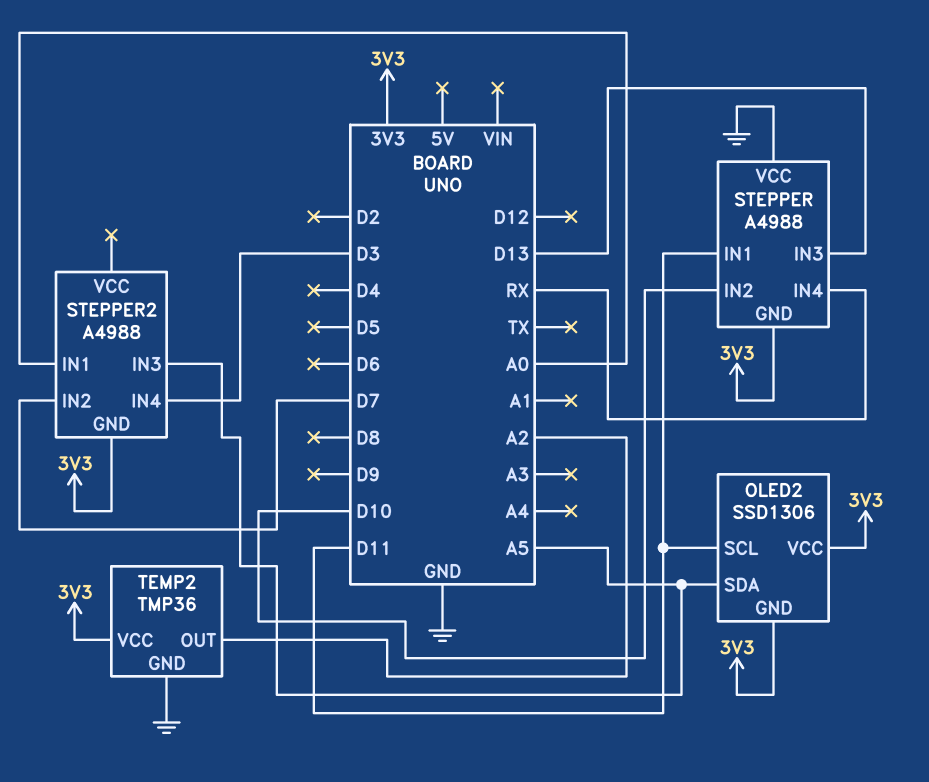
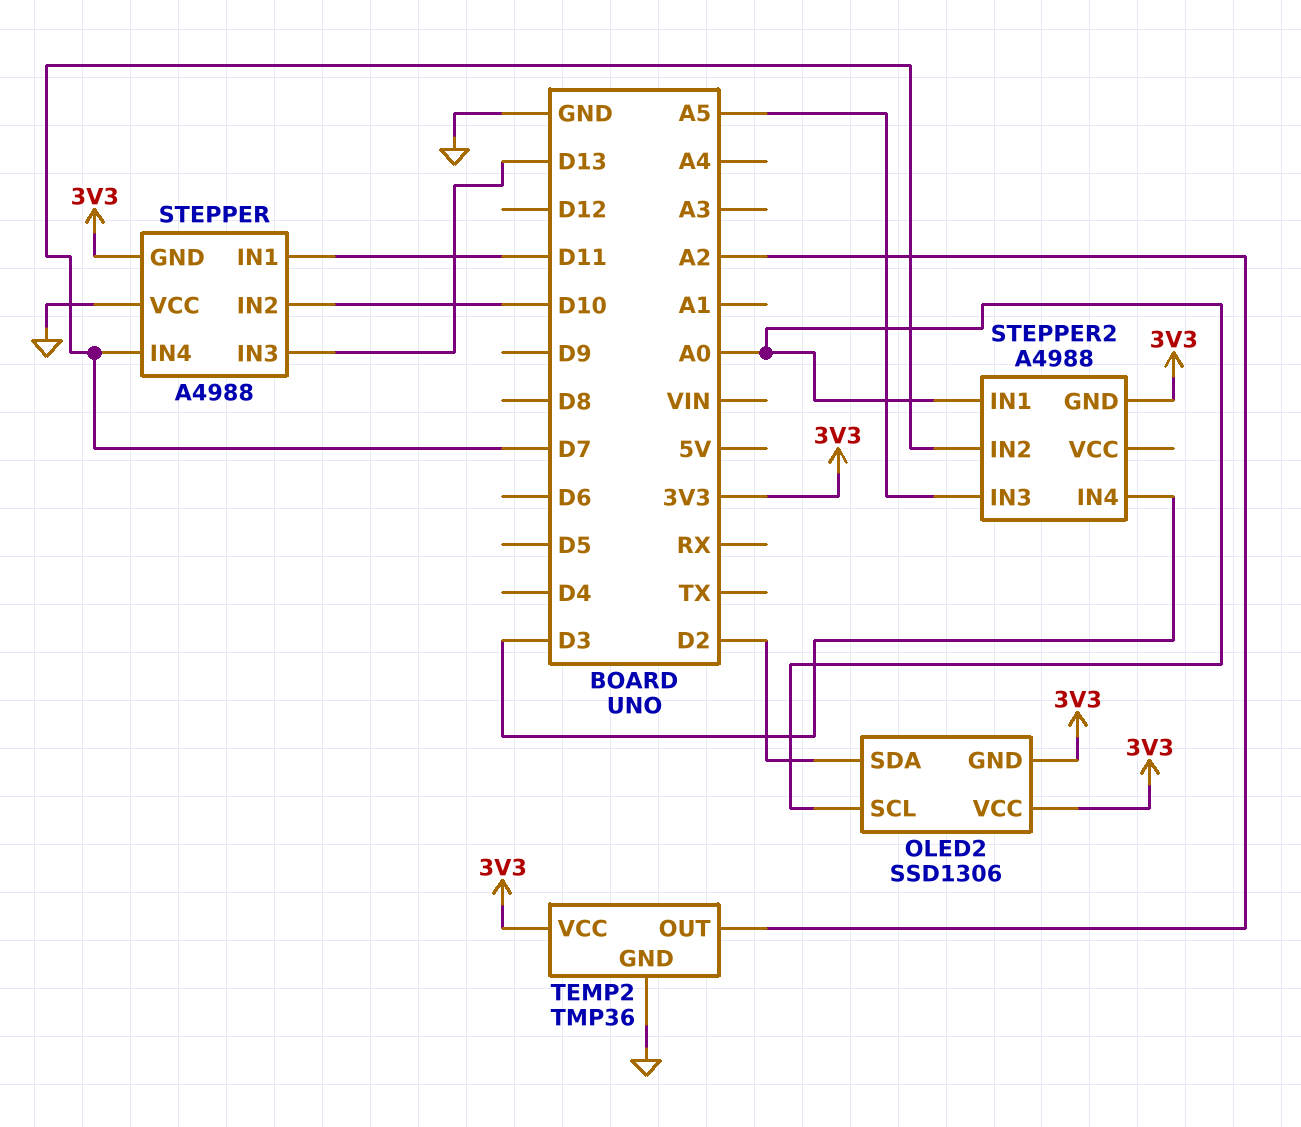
OLED2 pin SCL: D11 -> A0
OLED2 pin SDA: A5 -> D2
STEPPER pin IN4: RX -> D7

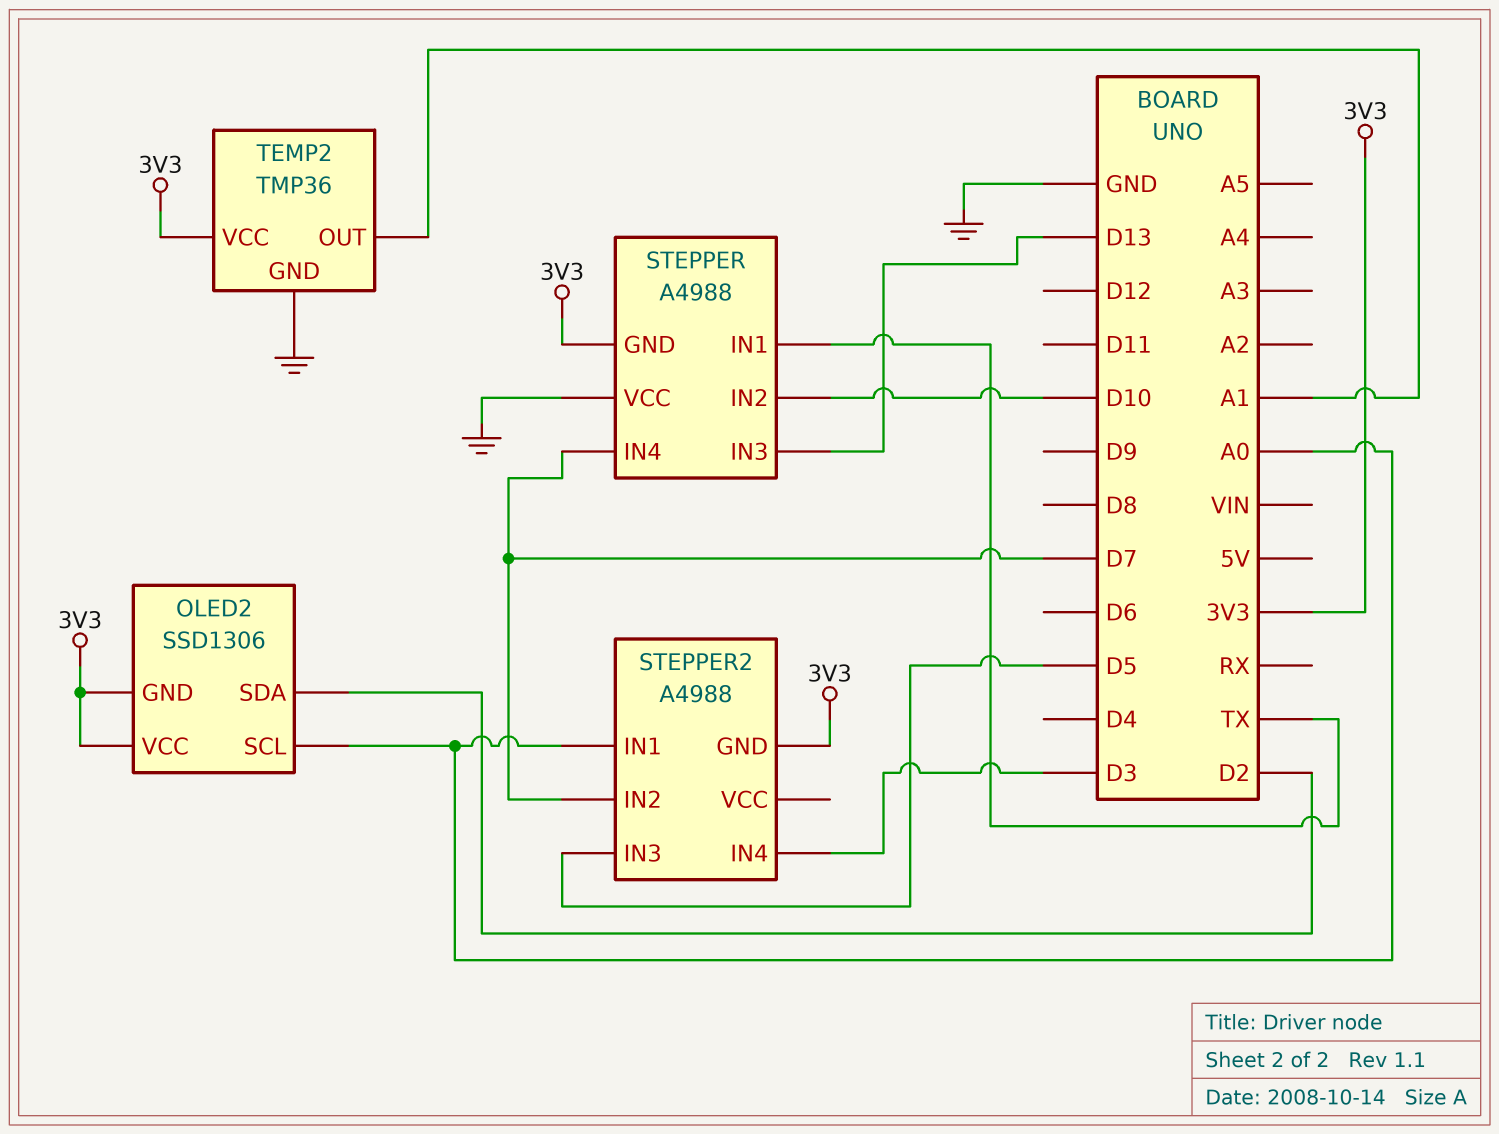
STEPPER pin IN1: D11 -> TX
STEPPER2 pin IN3: A5 -> D5
TEMP2 pin OUT: A2 -> A1

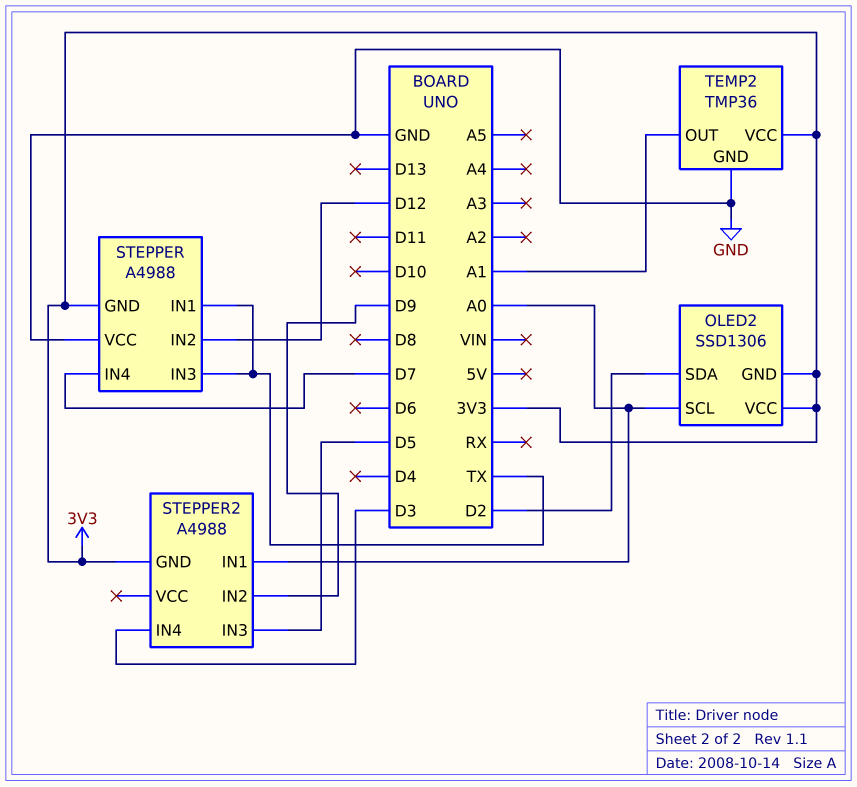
STEPPER pin IN2: D10 -> D12
STEPPER pin IN3: D13 -> TX
STEPPER2 pin IN2: D7 -> D9

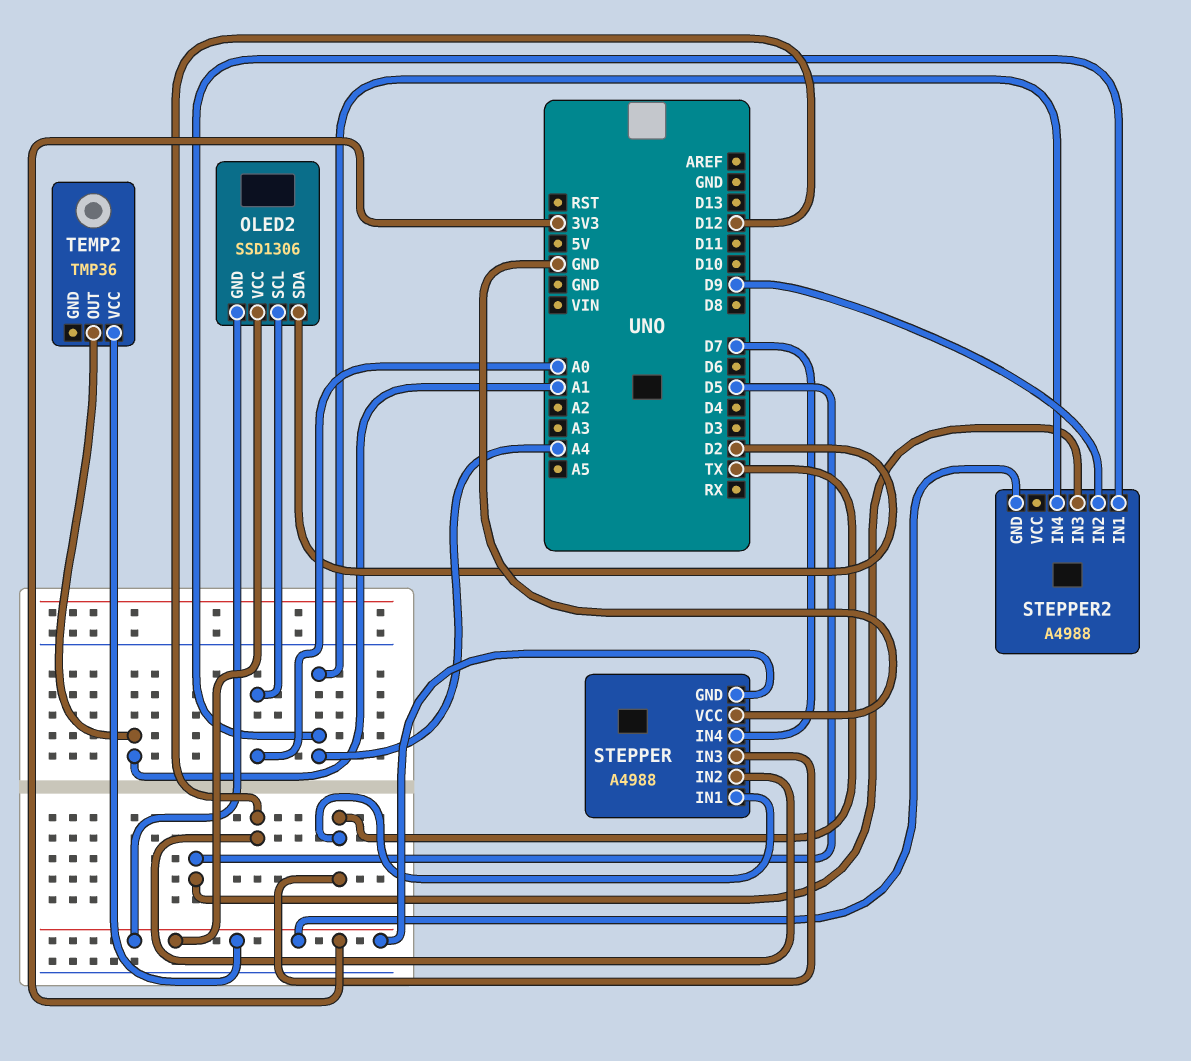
STEPPER2 pin IN1: A0 -> A4
STEPPER2 pin IN4: D3 -> A4
TEMP2 pin GND: GND -> none

